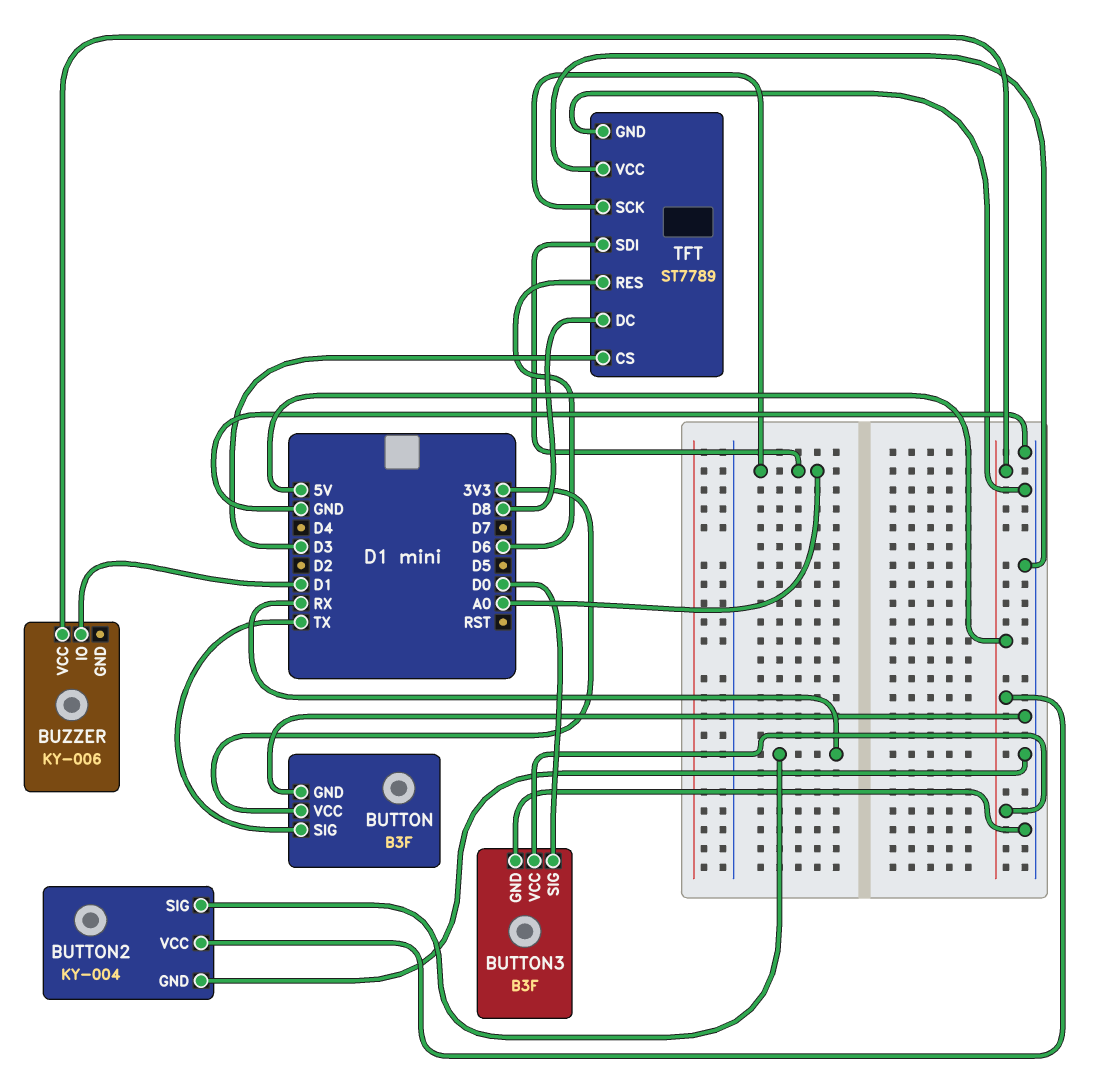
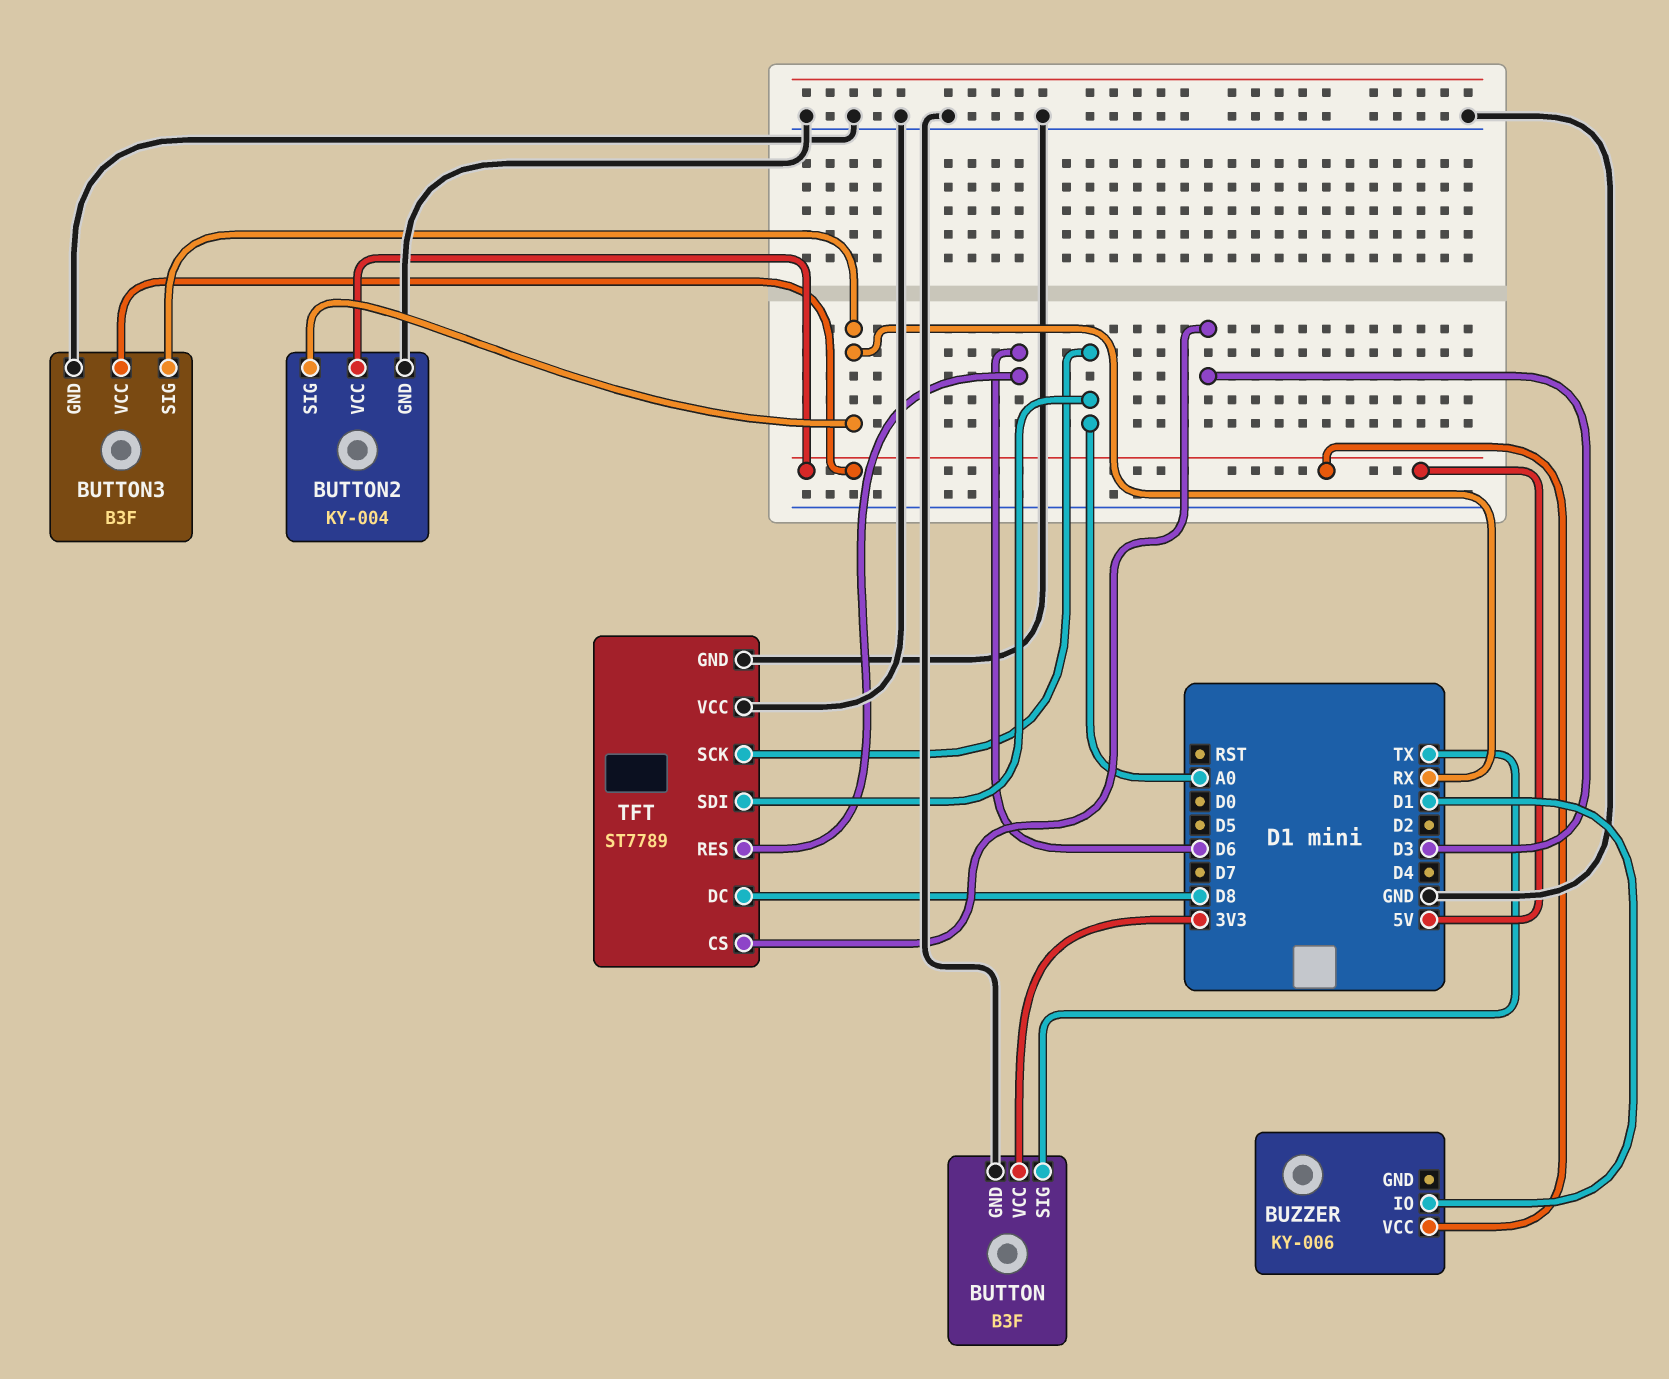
BUTTON3 pin SIG: D0 -> RX

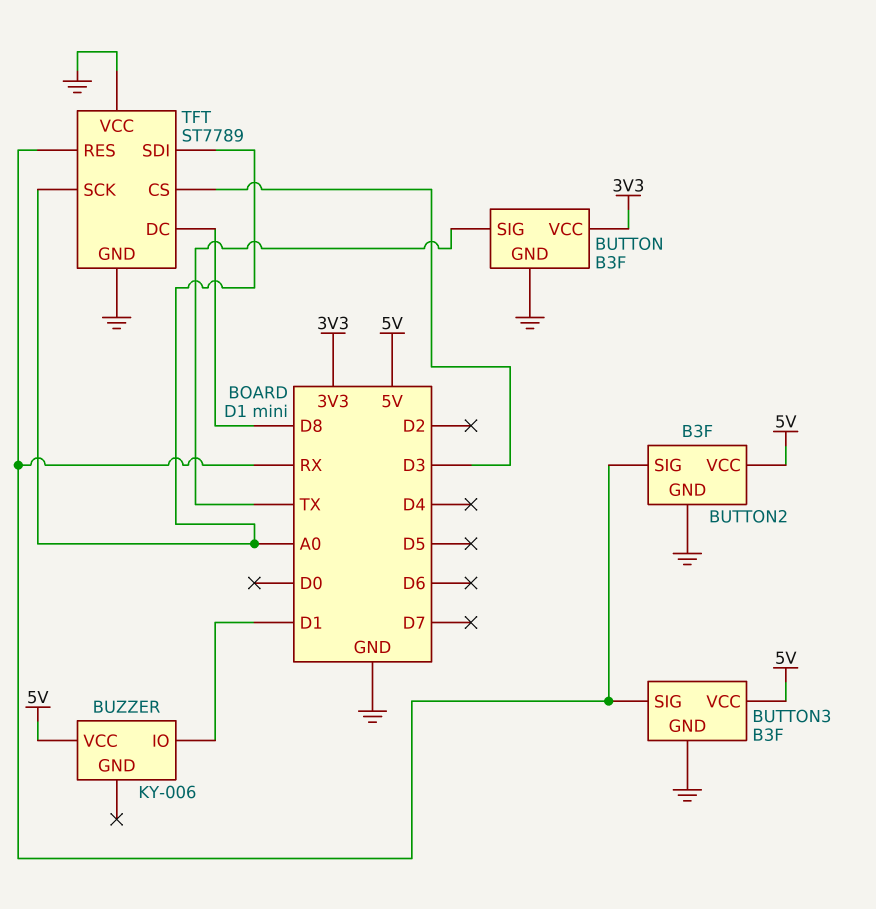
BUTTON2: KY-004 -> B3F
TFT pin RES: D6 -> RX

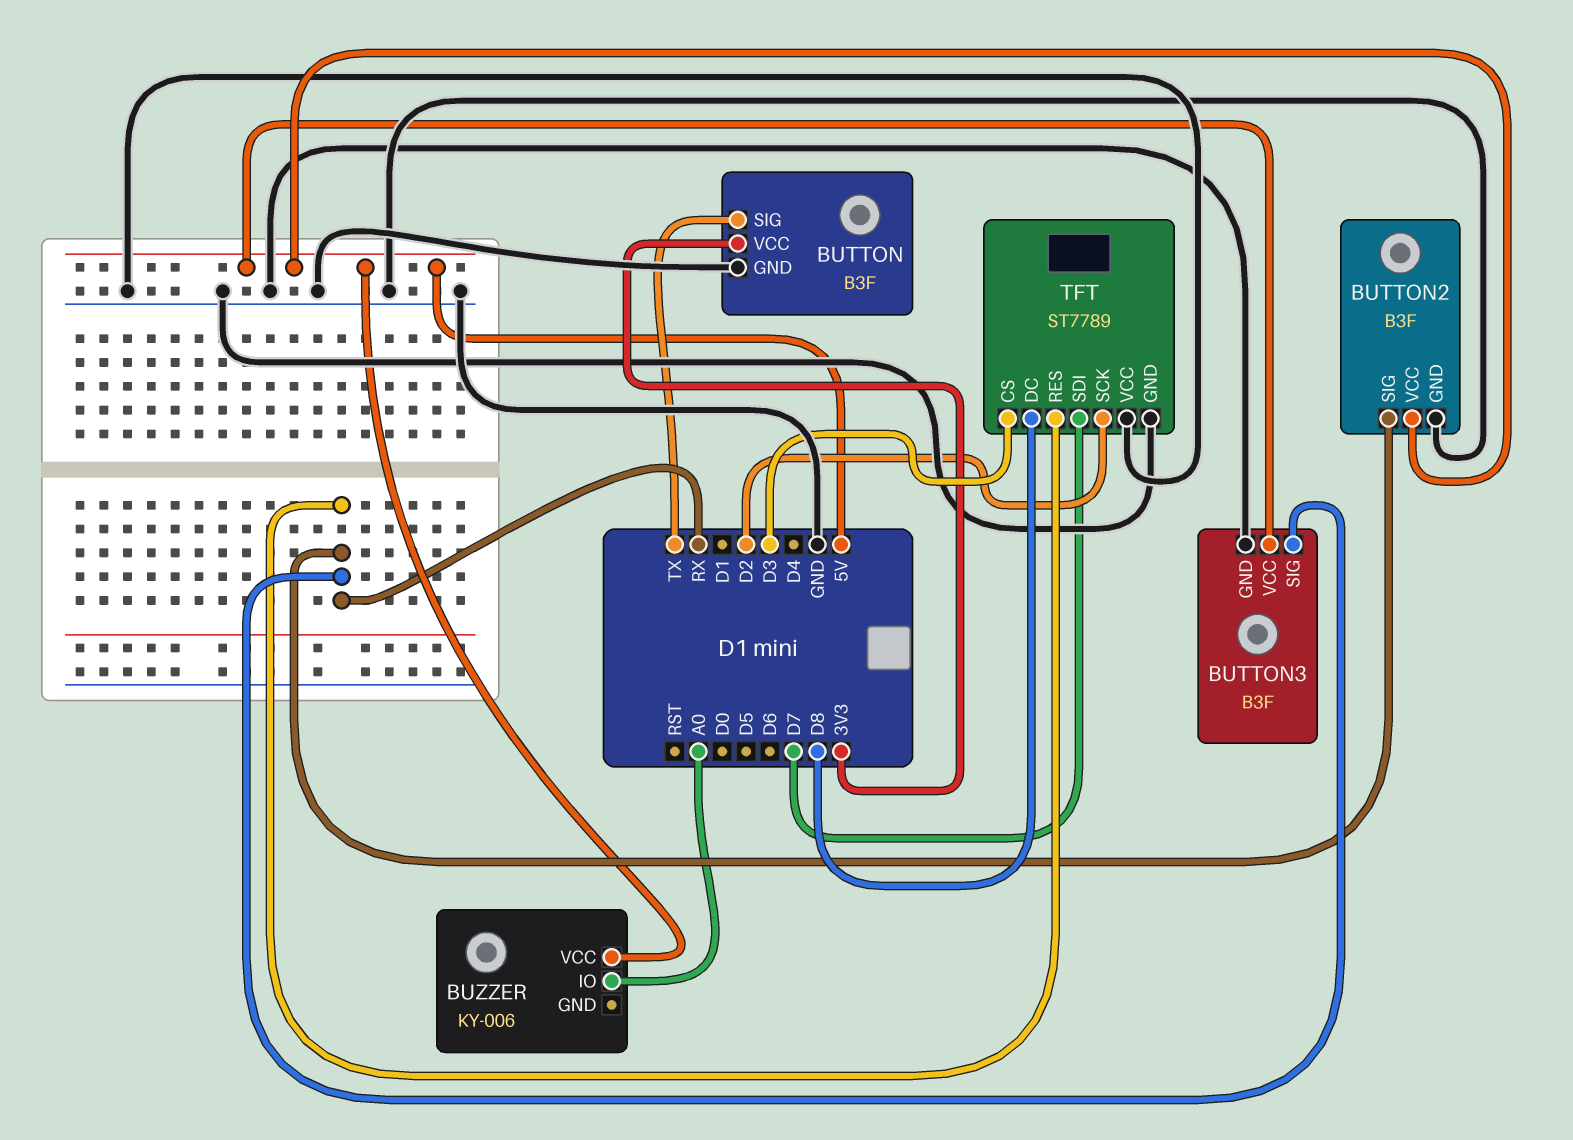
BUZZER pin IO: D1 -> A0
TFT pin SCK: A0 -> D2
TFT pin SDI: A0 -> D7

